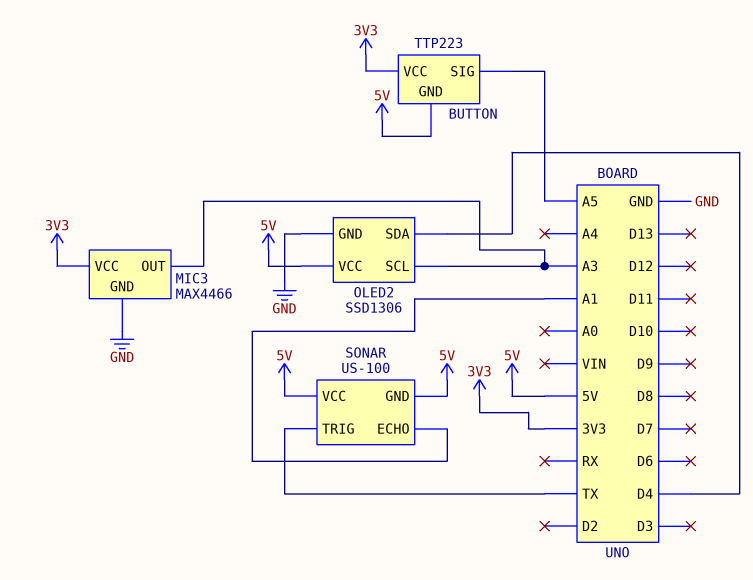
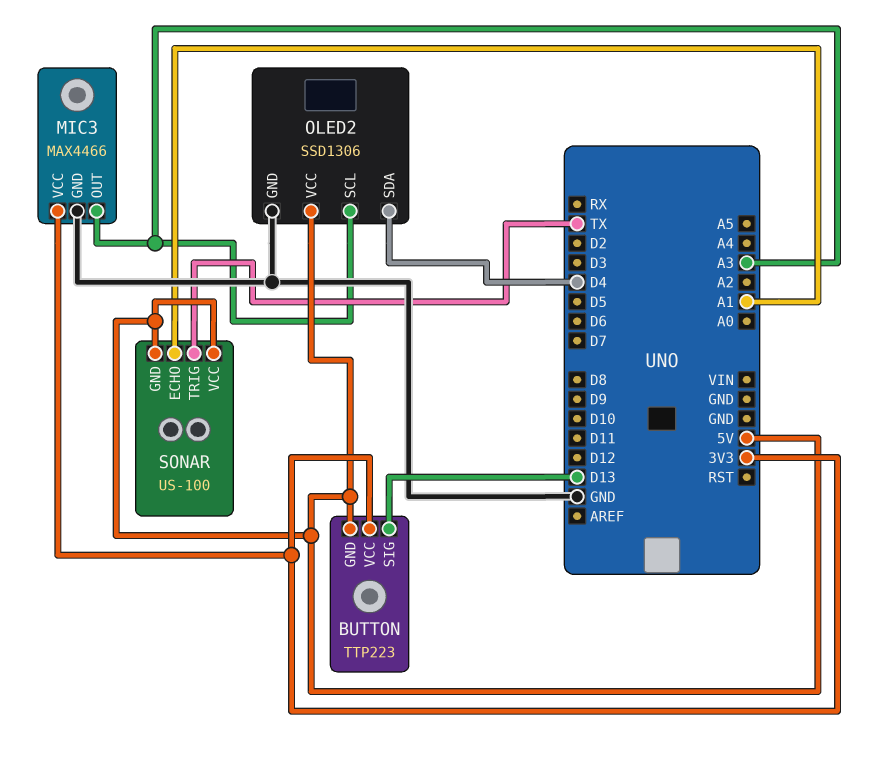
BUTTON pin SIG: A5 -> D13

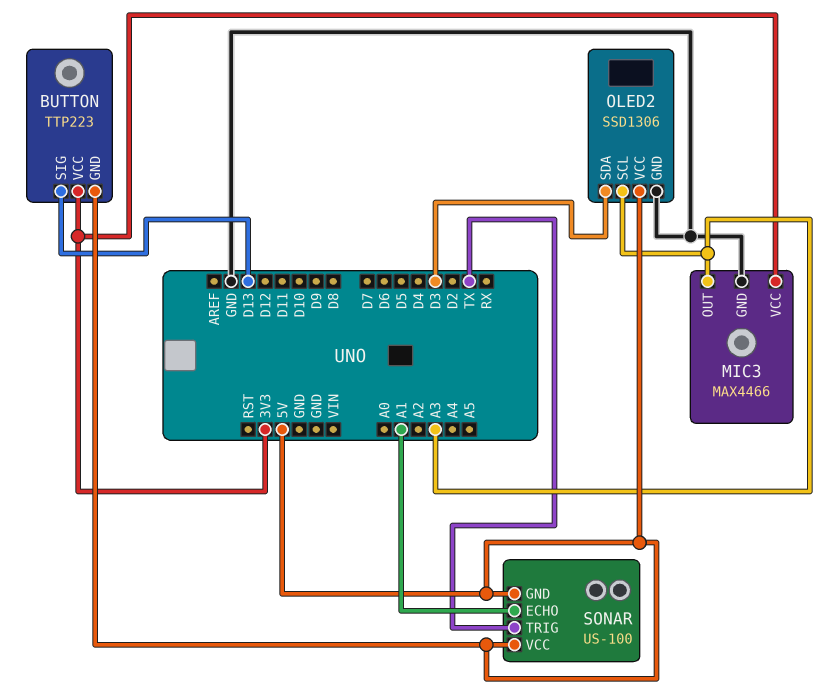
OLED2 pin SDA: D4 -> D3

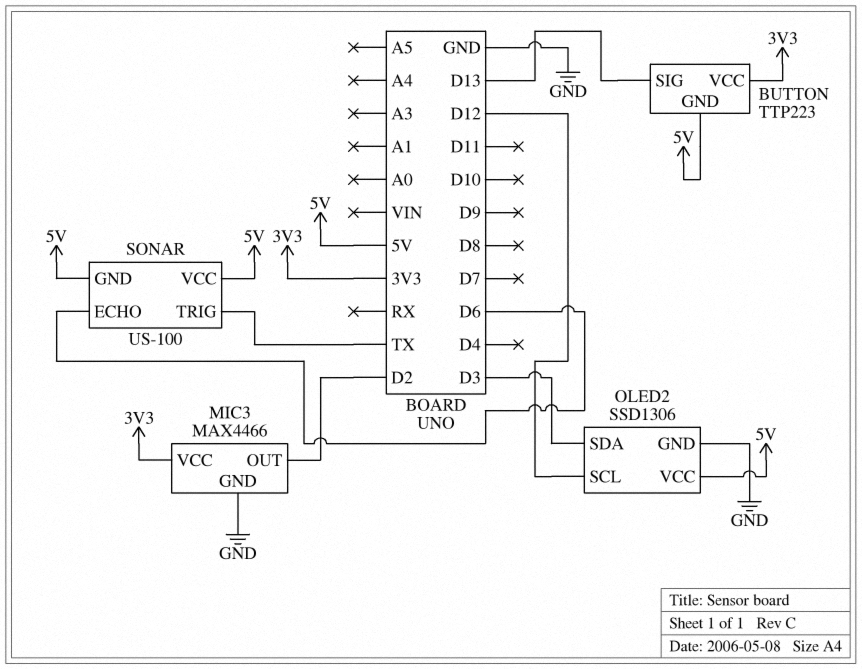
MIC3 pin OUT: A3 -> D2
OLED2 pin SCL: A3 -> D12
SONAR pin ECHO: A1 -> D6

